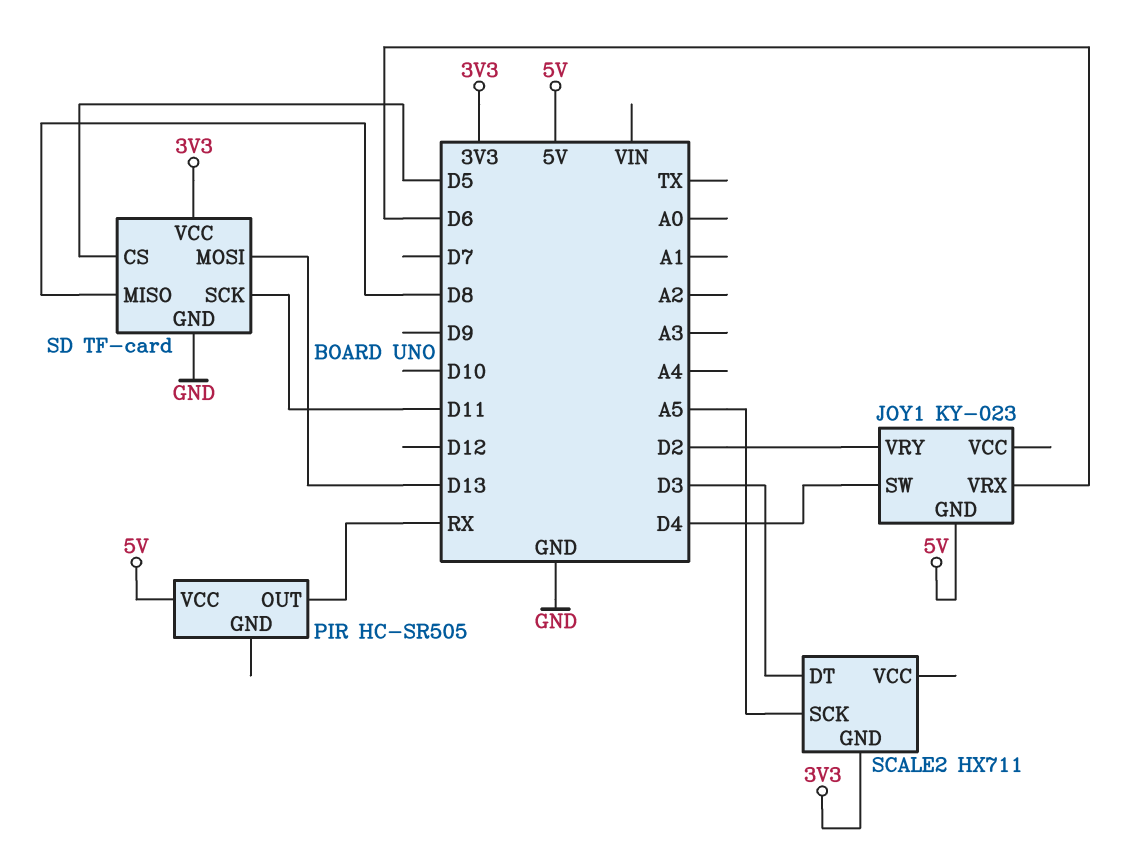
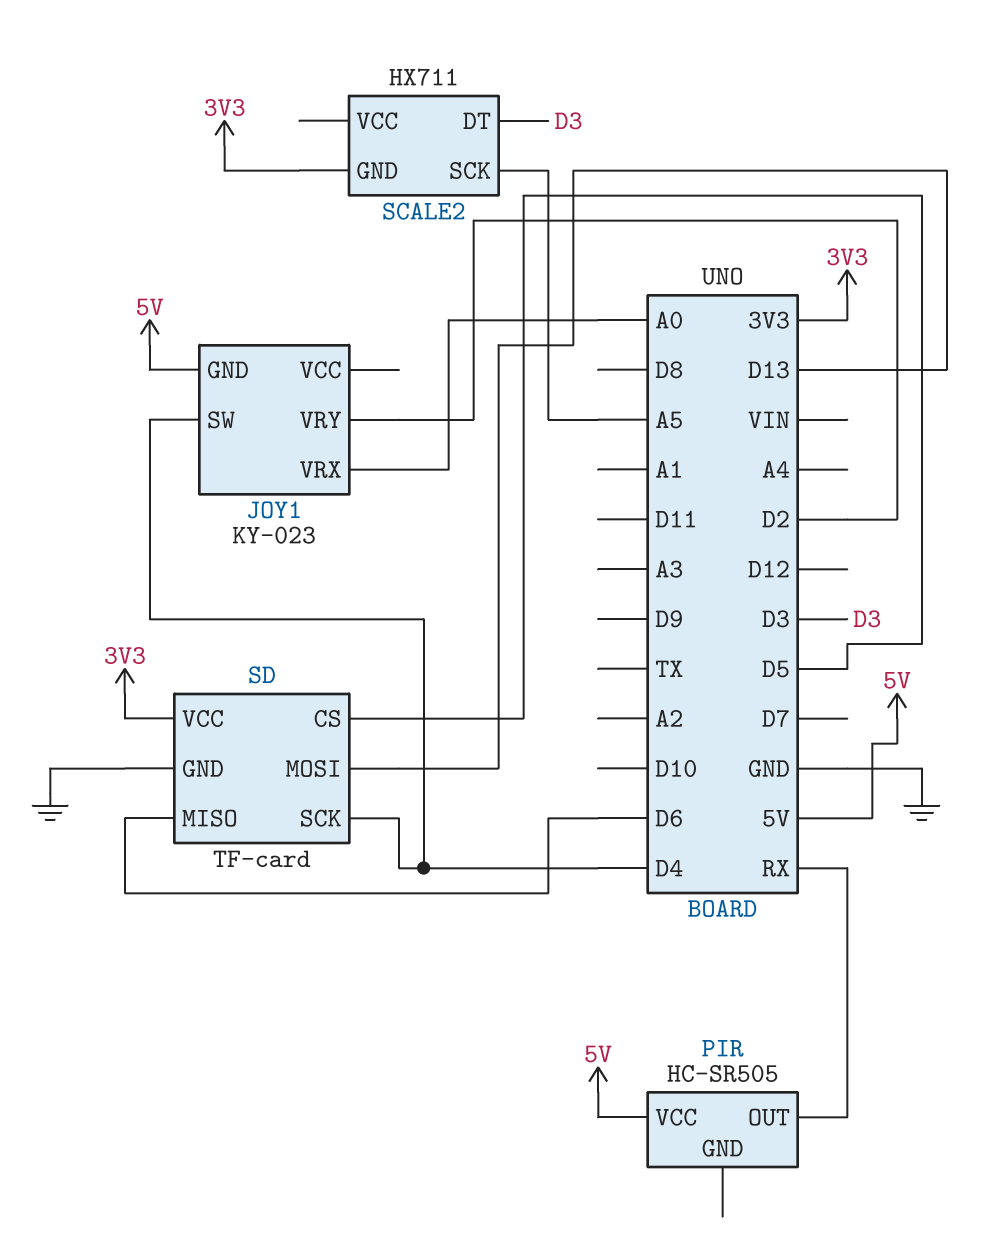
JOY1 pin VRX: D6 -> A0
SD pin MISO: D8 -> D6
SD pin SCK: D11 -> D4

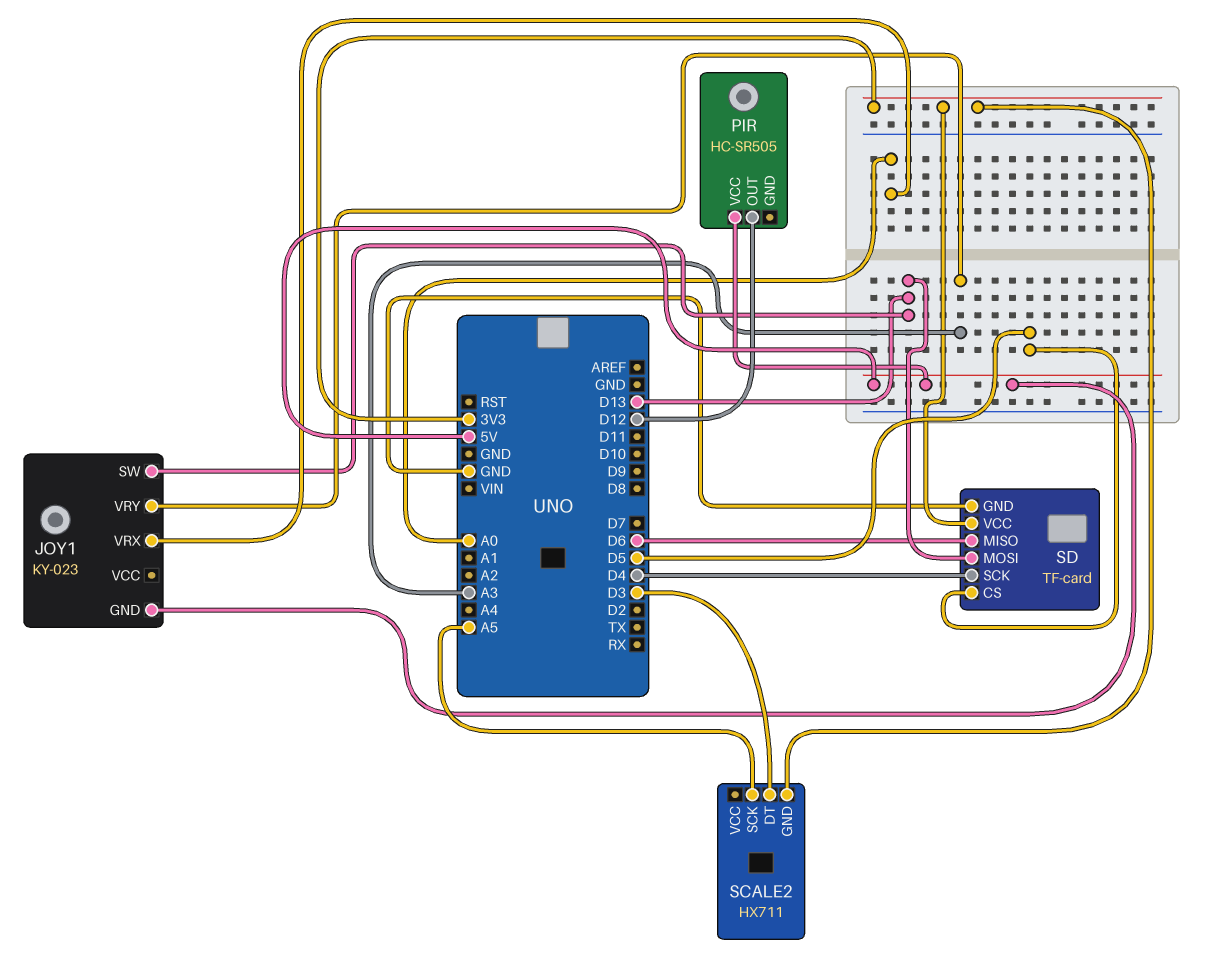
JOY1 pin SW: D4 -> D13
JOY1 pin VRY: D2 -> A3
PIR pin OUT: RX -> D12

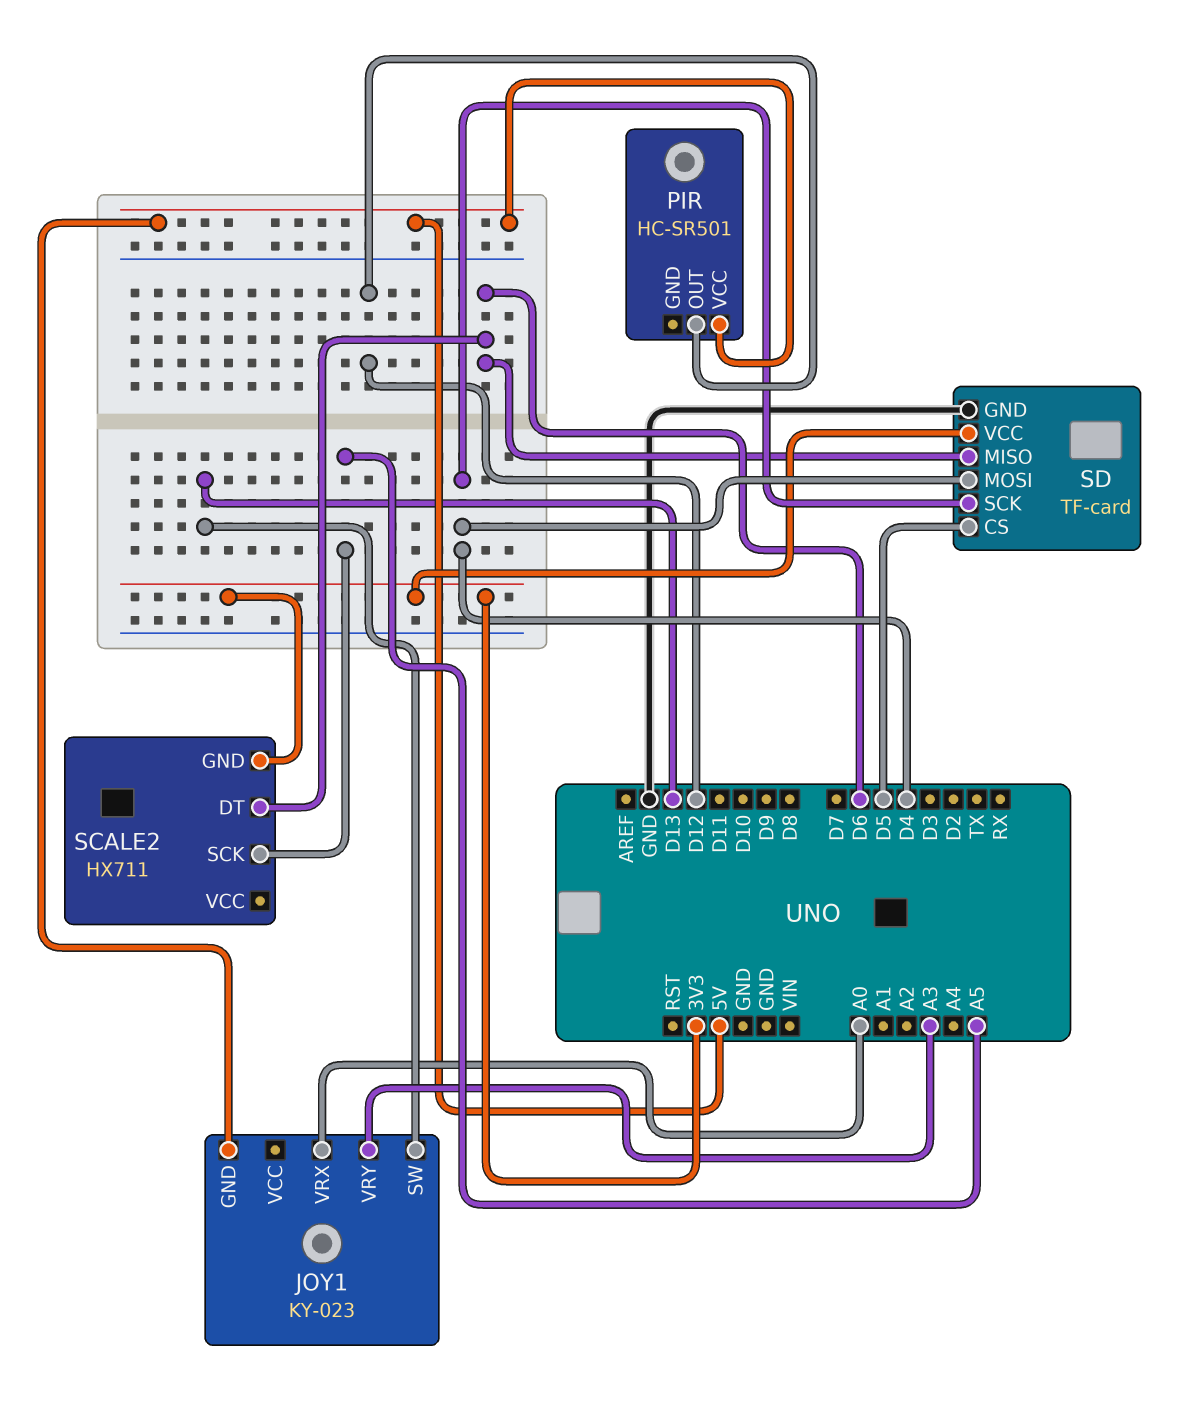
PIR: HC-SR505 -> HC-SR501
SCALE2 pin DT: D3 -> D6
SD pin MOSI: D13 -> D4

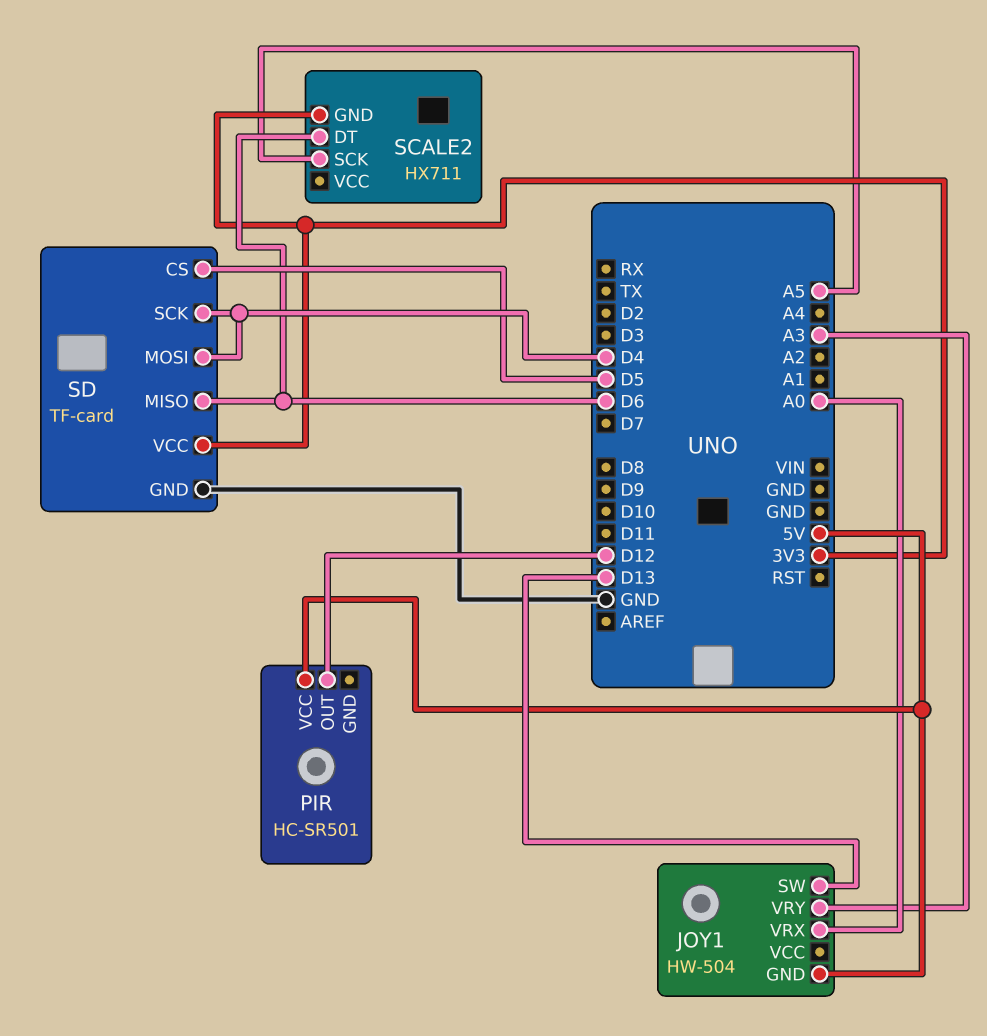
JOY1: KY-023 -> HW-504

